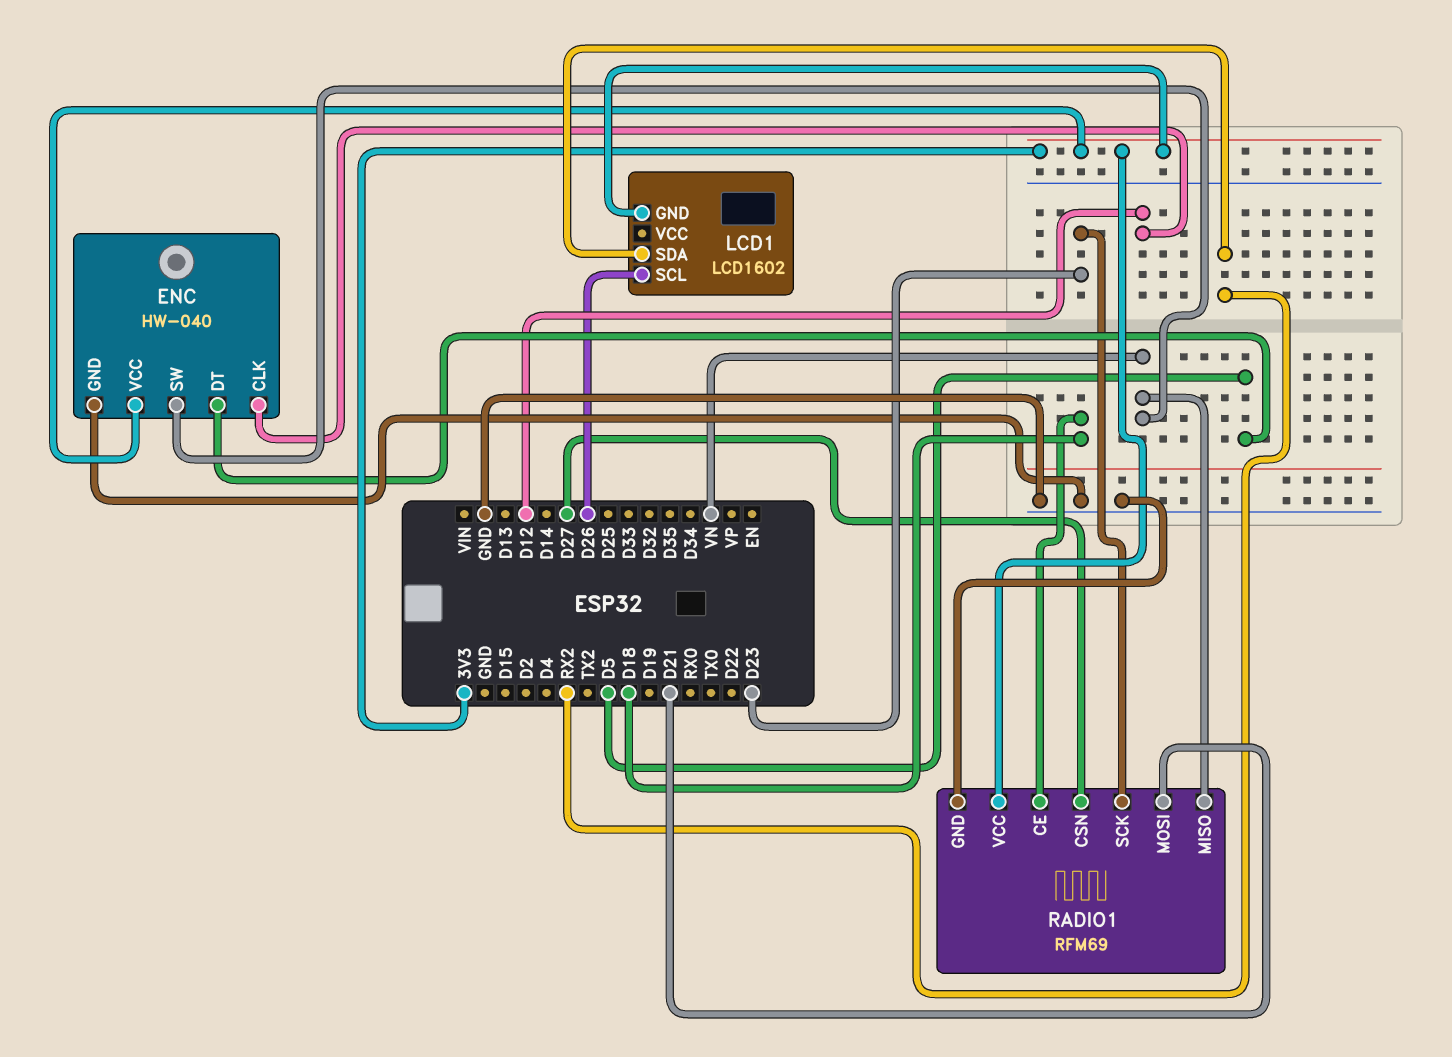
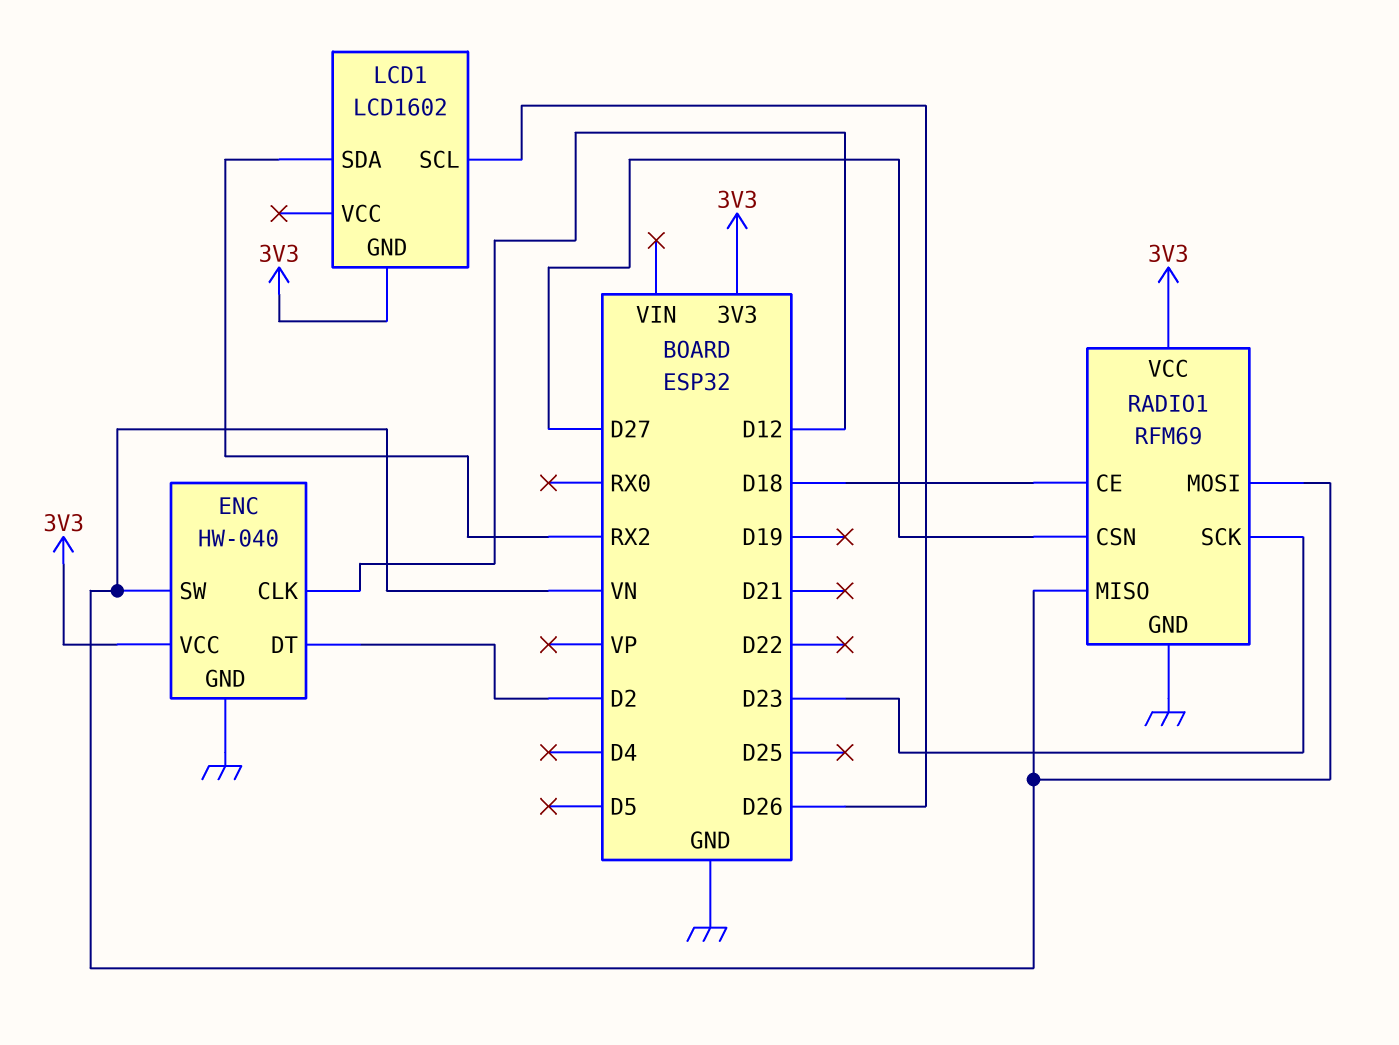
ENC pin DT: D5 -> D2
RADIO1 pin MOSI: D21 -> VN

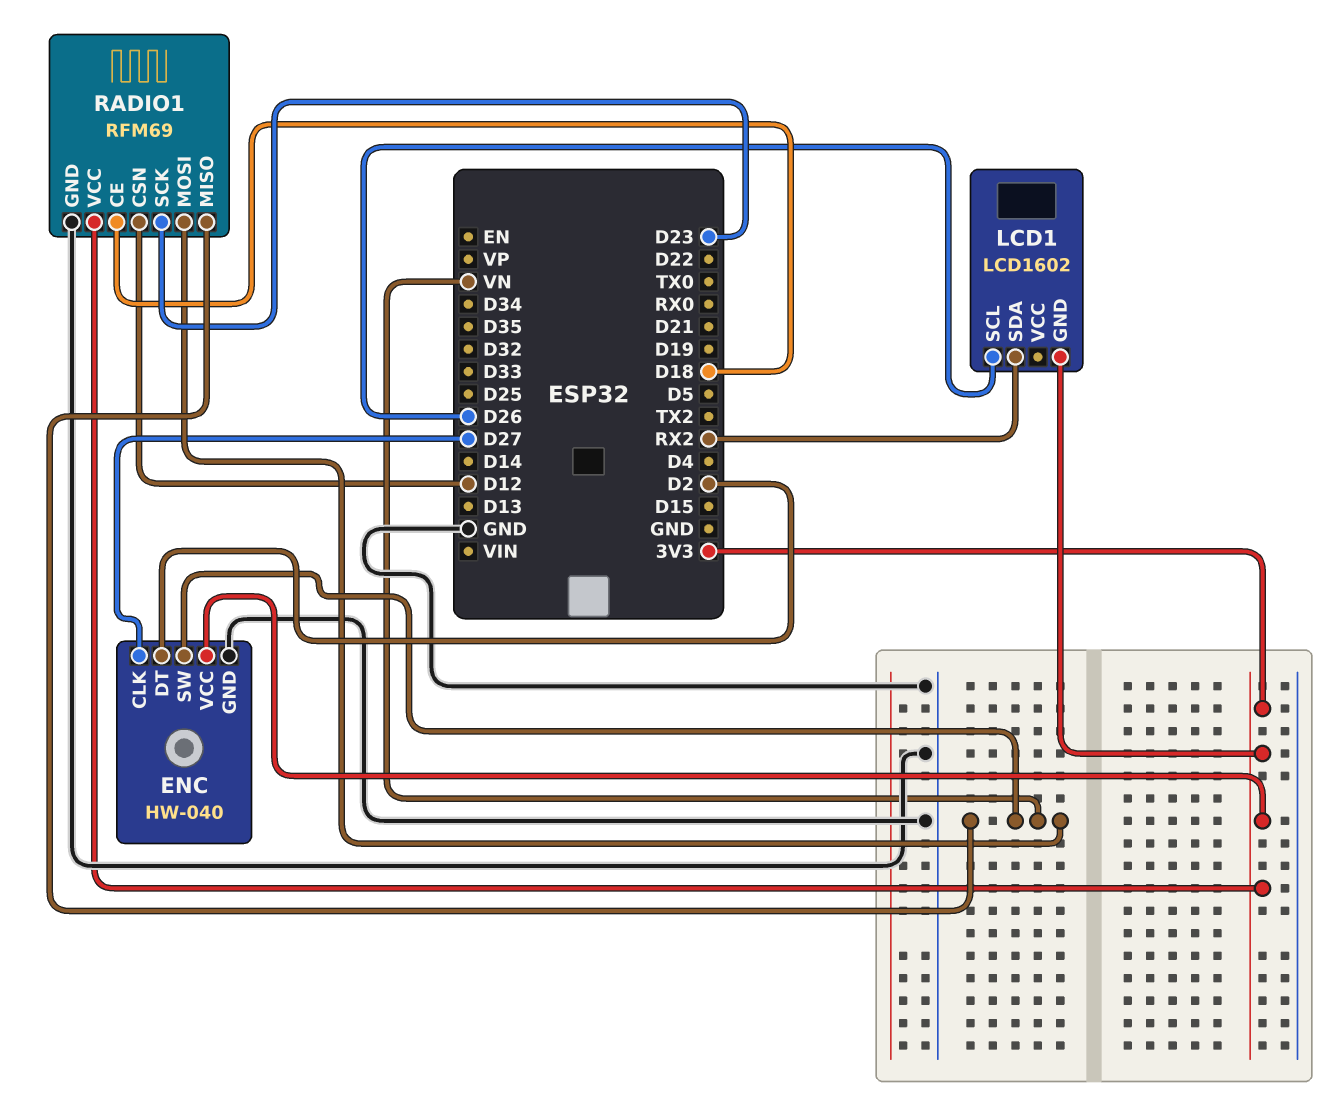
ENC pin CLK: D12 -> D27
RADIO1 pin CSN: D27 -> D12

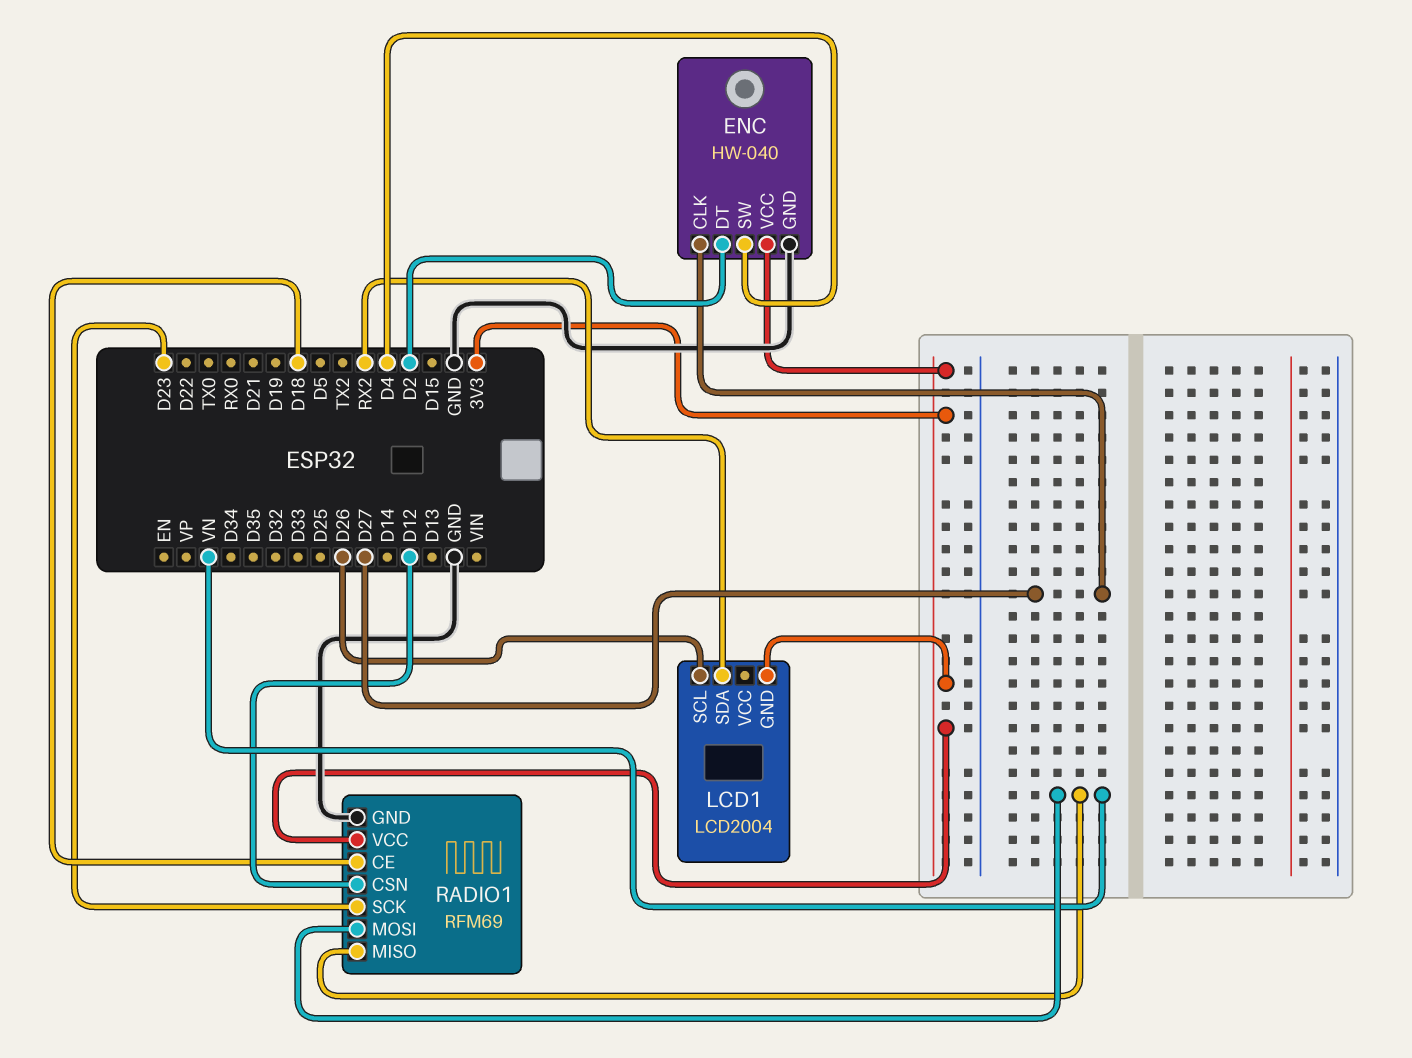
ENC pin SW: VN -> D4
LCD1: LCD1602 -> LCD2004

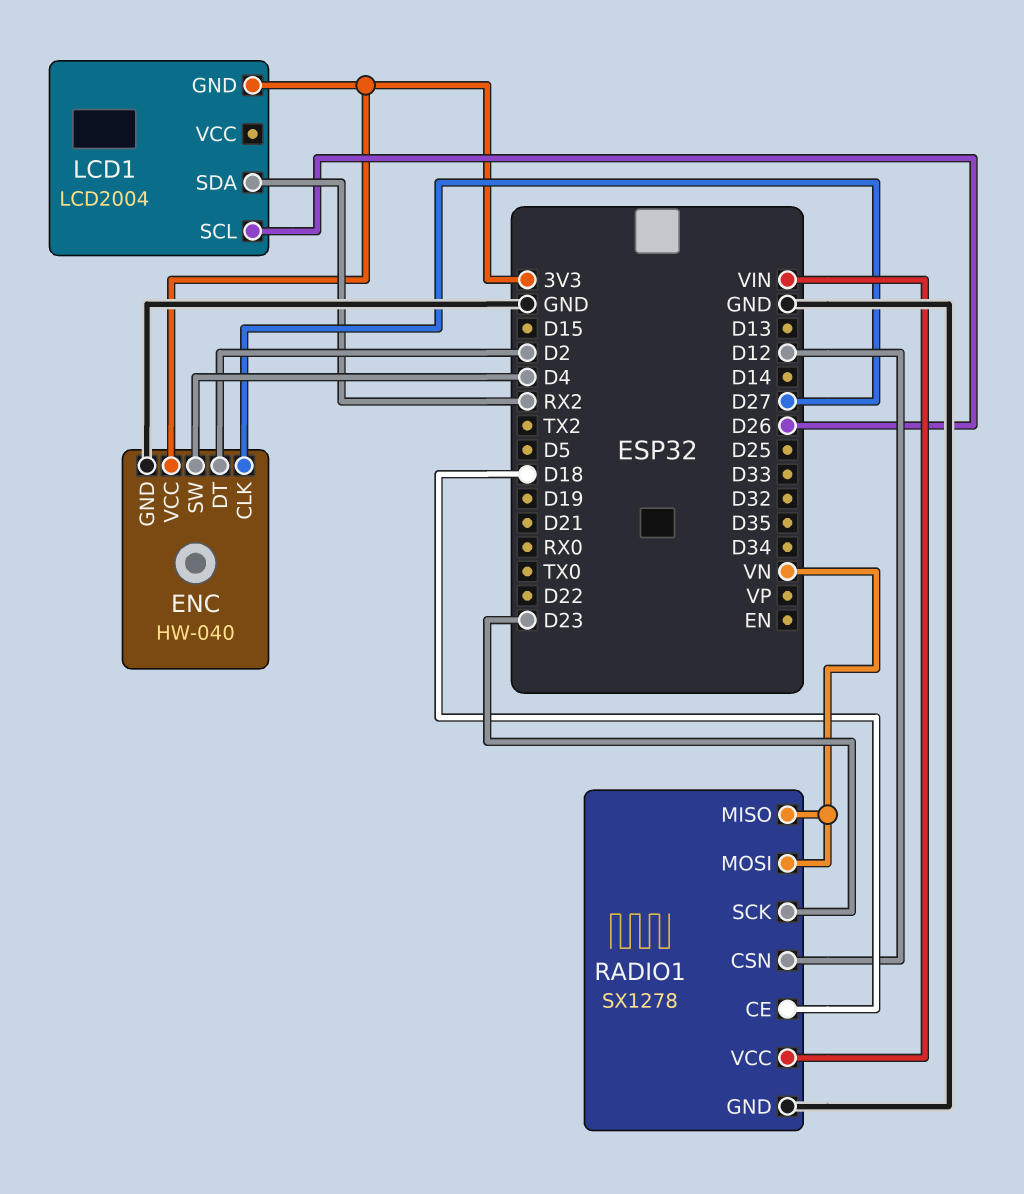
RADIO1: RFM69 -> SX1278
RADIO1 pin VCC: 3V3 -> VIN

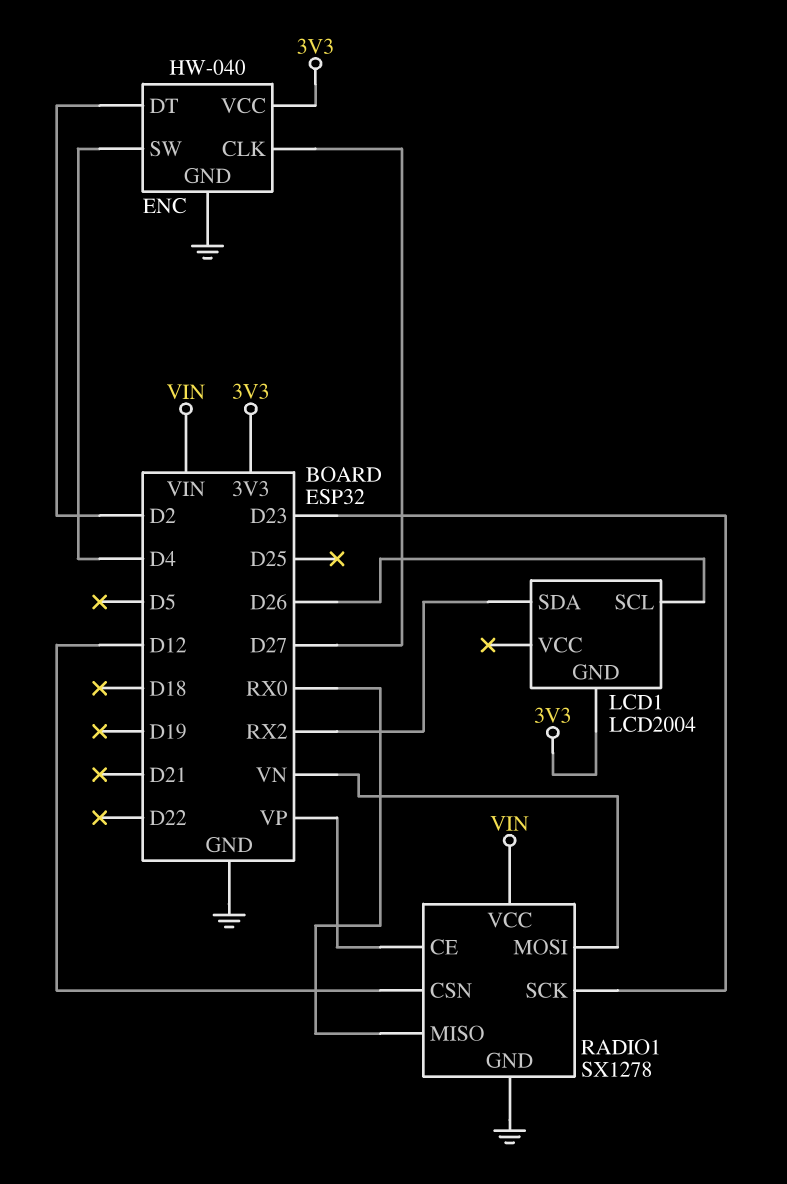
RADIO1 pin CE: D18 -> VP
RADIO1 pin MISO: VN -> RX0

